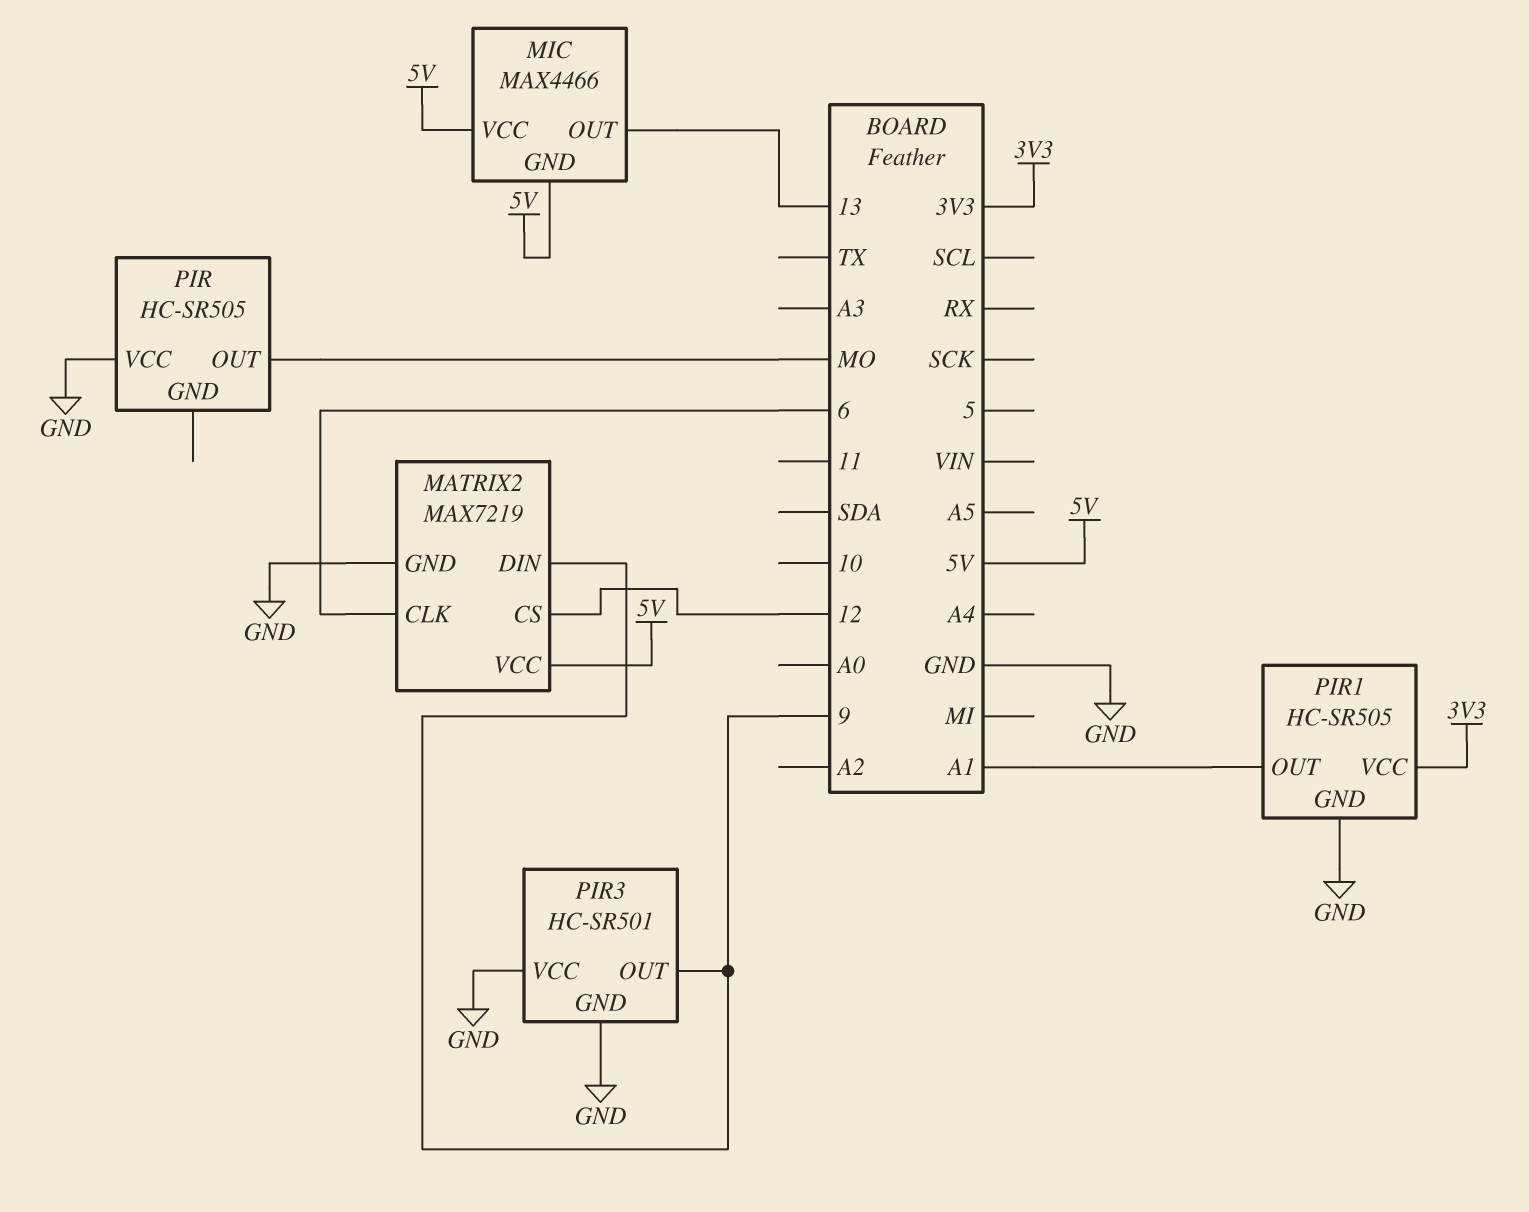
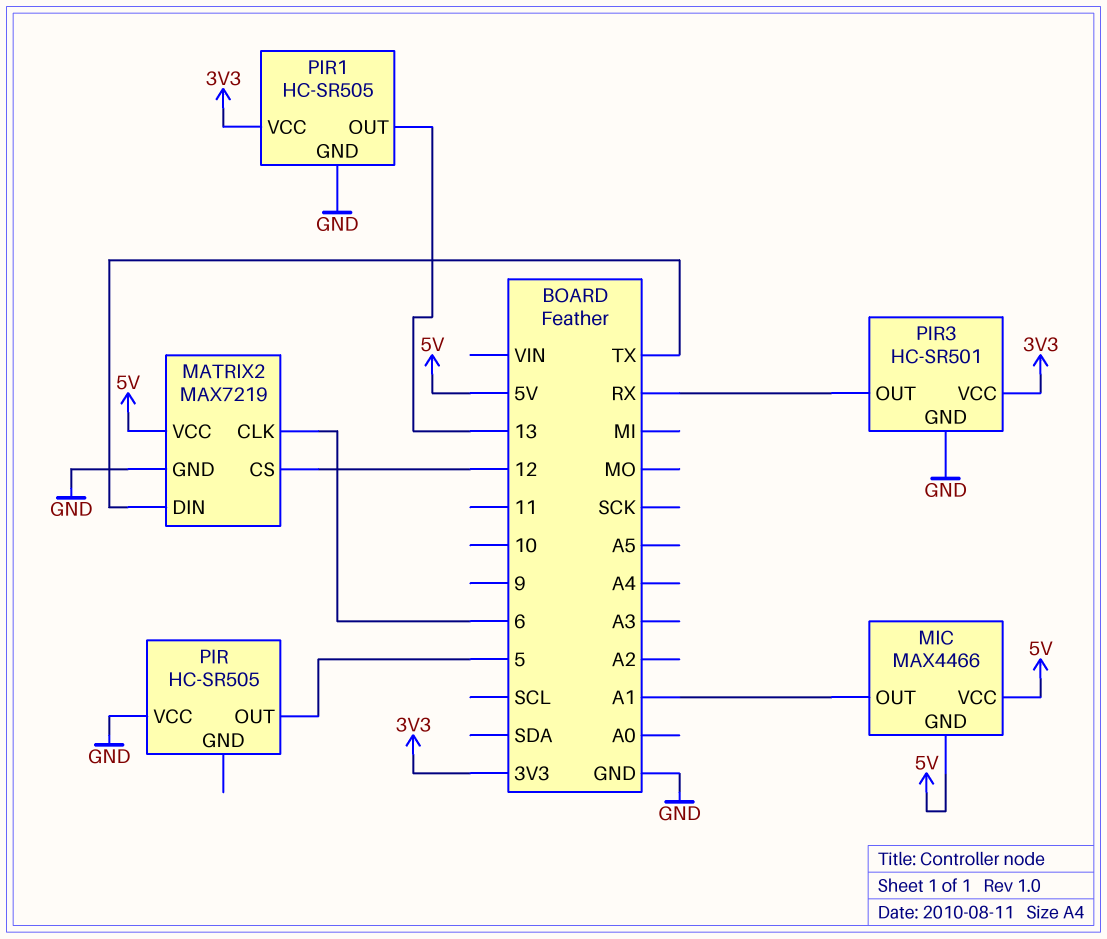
MATRIX2 pin DIN: 9 -> TX
MIC pin OUT: 13 -> A1
PIR pin OUT: MO -> 5
PIR1 pin OUT: A1 -> 13
PIR3 pin OUT: 9 -> RX
PIR3 pin VCC: GND -> 3V3

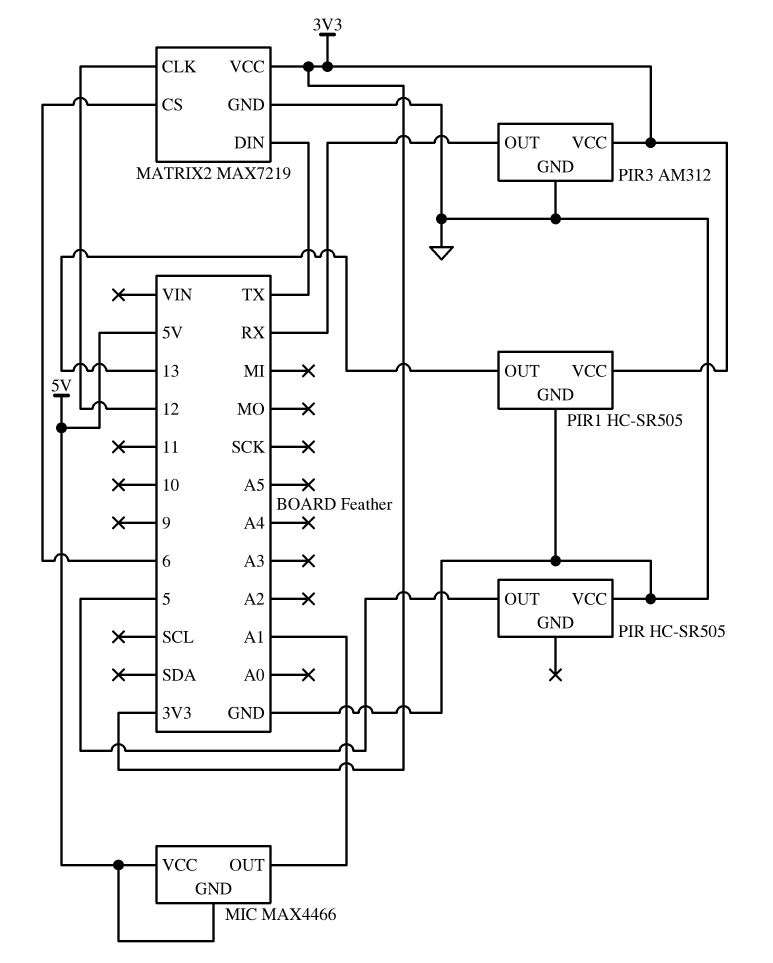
MATRIX2 pin CLK: 6 -> 12
MATRIX2 pin CS: 12 -> 6
MATRIX2 pin VCC: 5V -> 3V3
PIR3: HC-SR501 -> AM312

